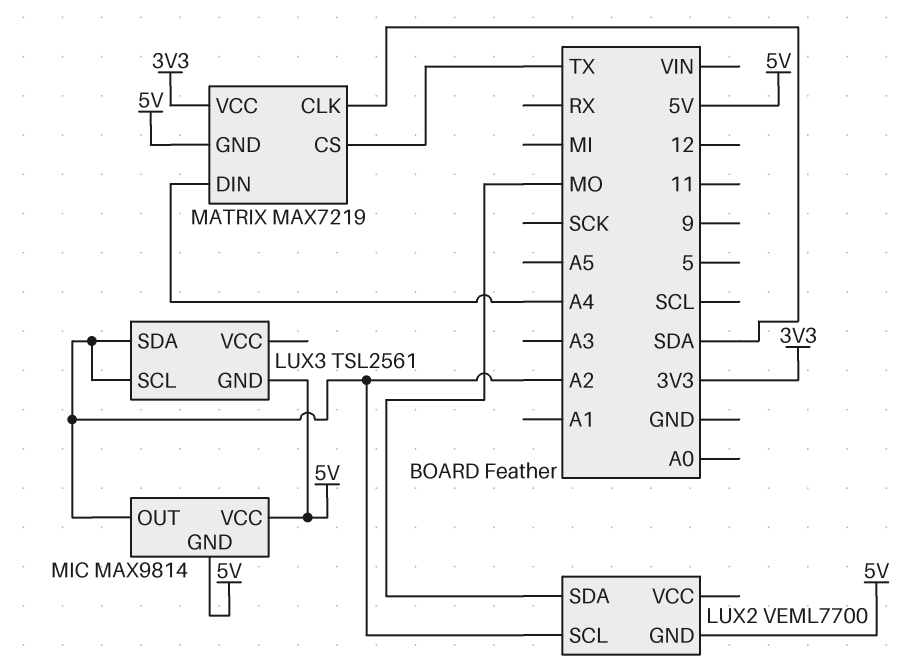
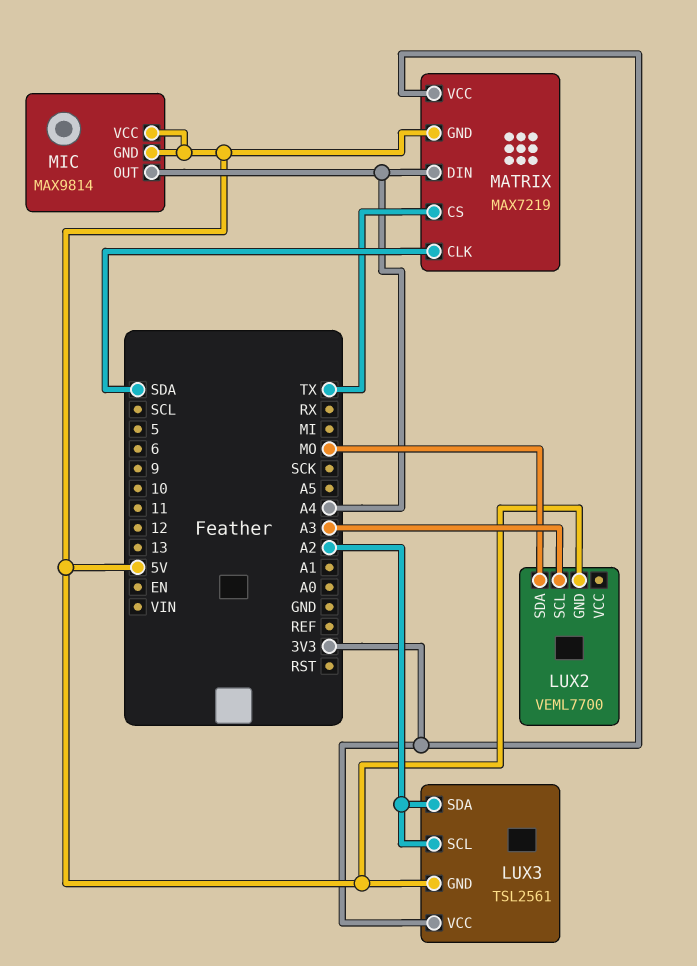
LUX2 pin SCL: A2 -> A3
LUX3 pin VCC: none -> 3V3
MIC pin OUT: A2 -> A4

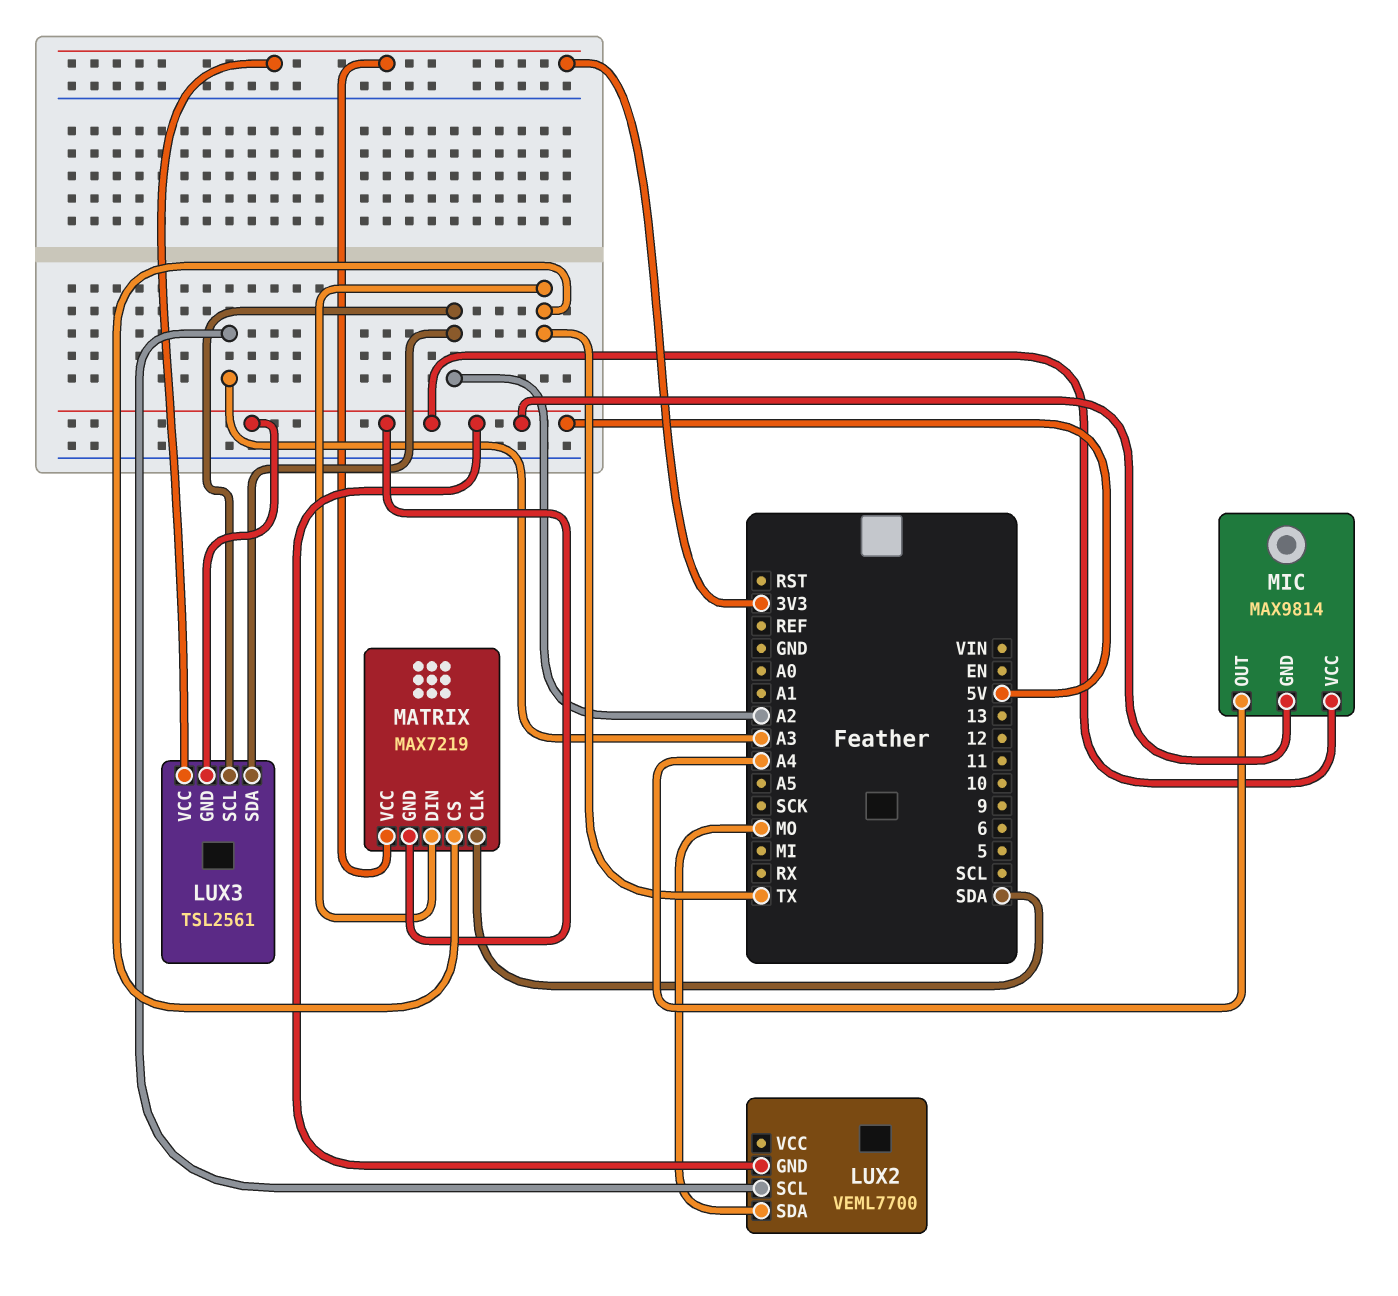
MATRIX pin DIN: A4 -> TX

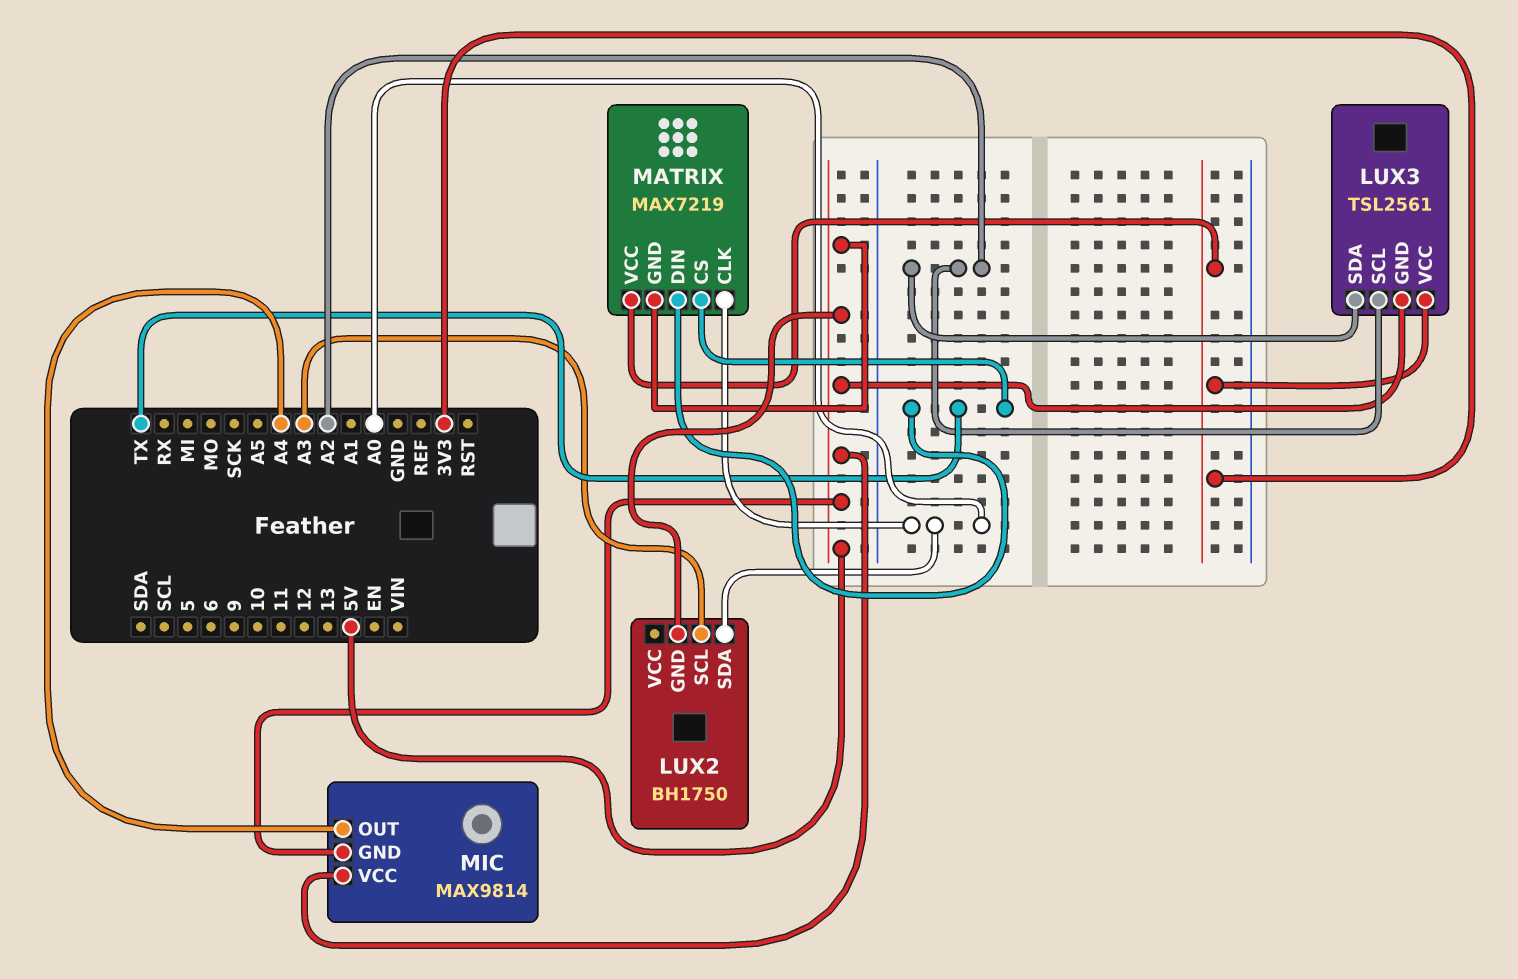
LUX2: VEML7700 -> BH1750
LUX2 pin SDA: MO -> A0
MATRIX pin CLK: SDA -> A0

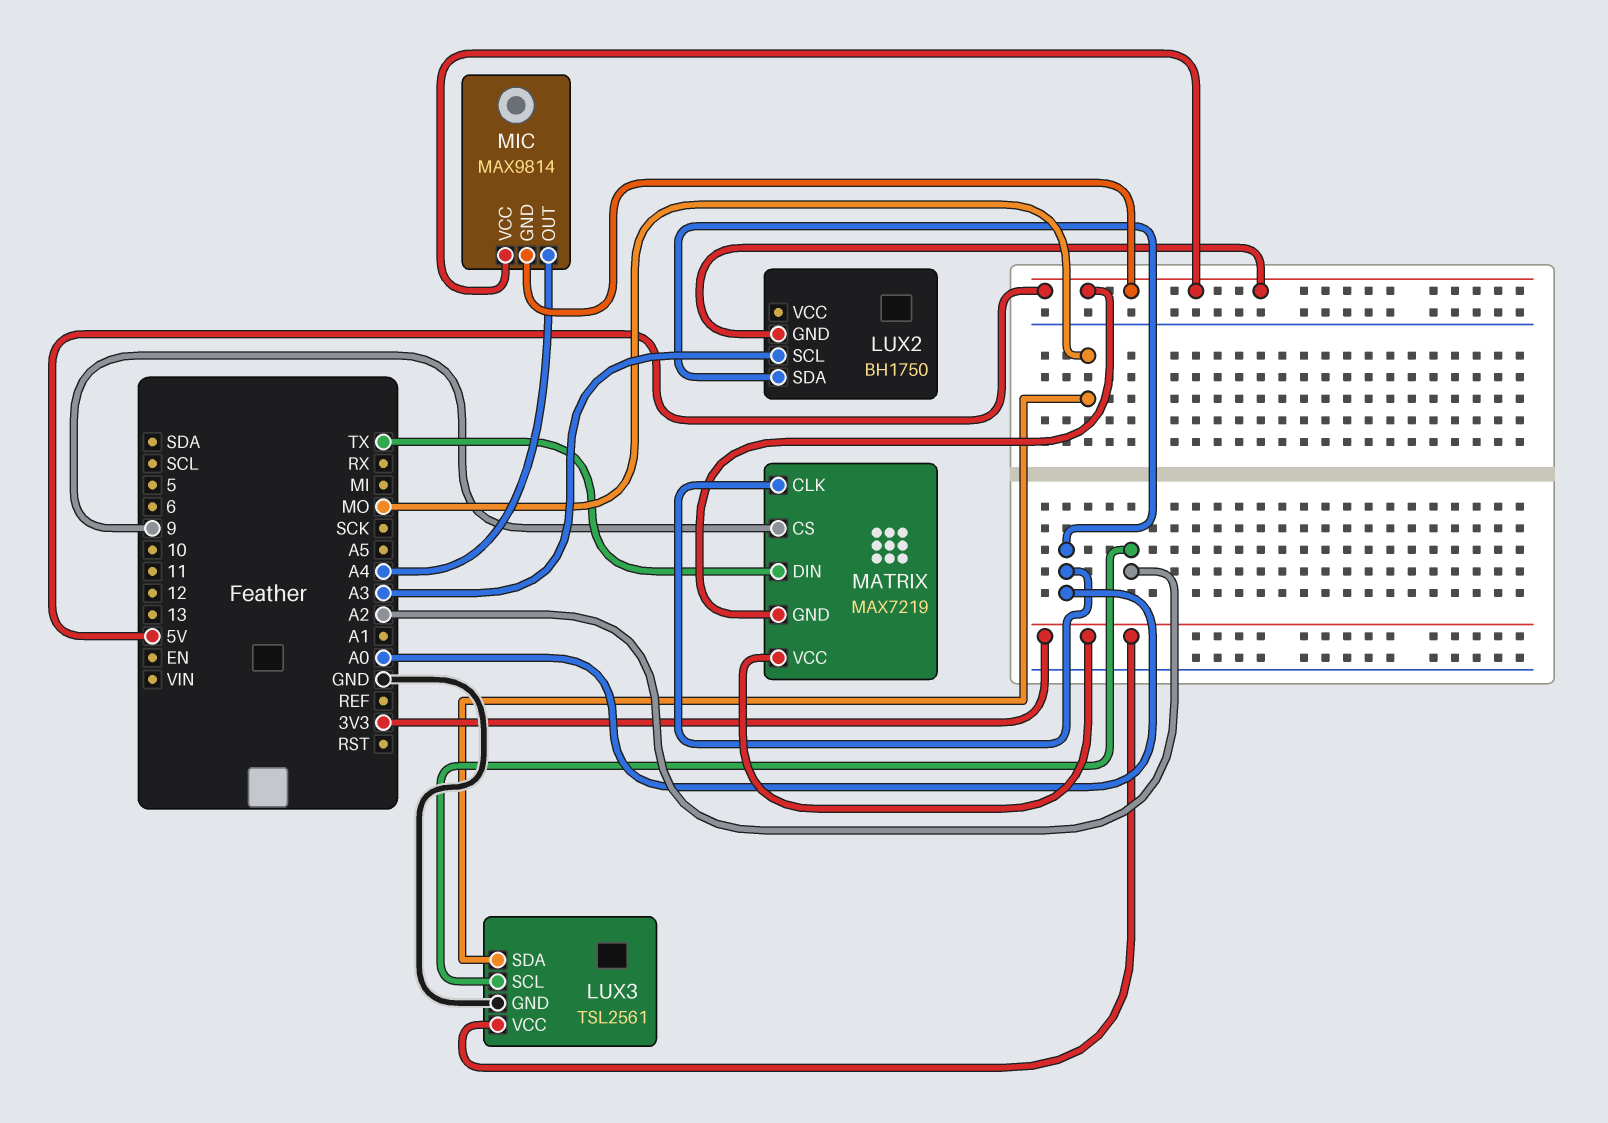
LUX3 pin GND: 5V -> GND
LUX3 pin SDA: A2 -> MO
MATRIX pin CS: TX -> 9

